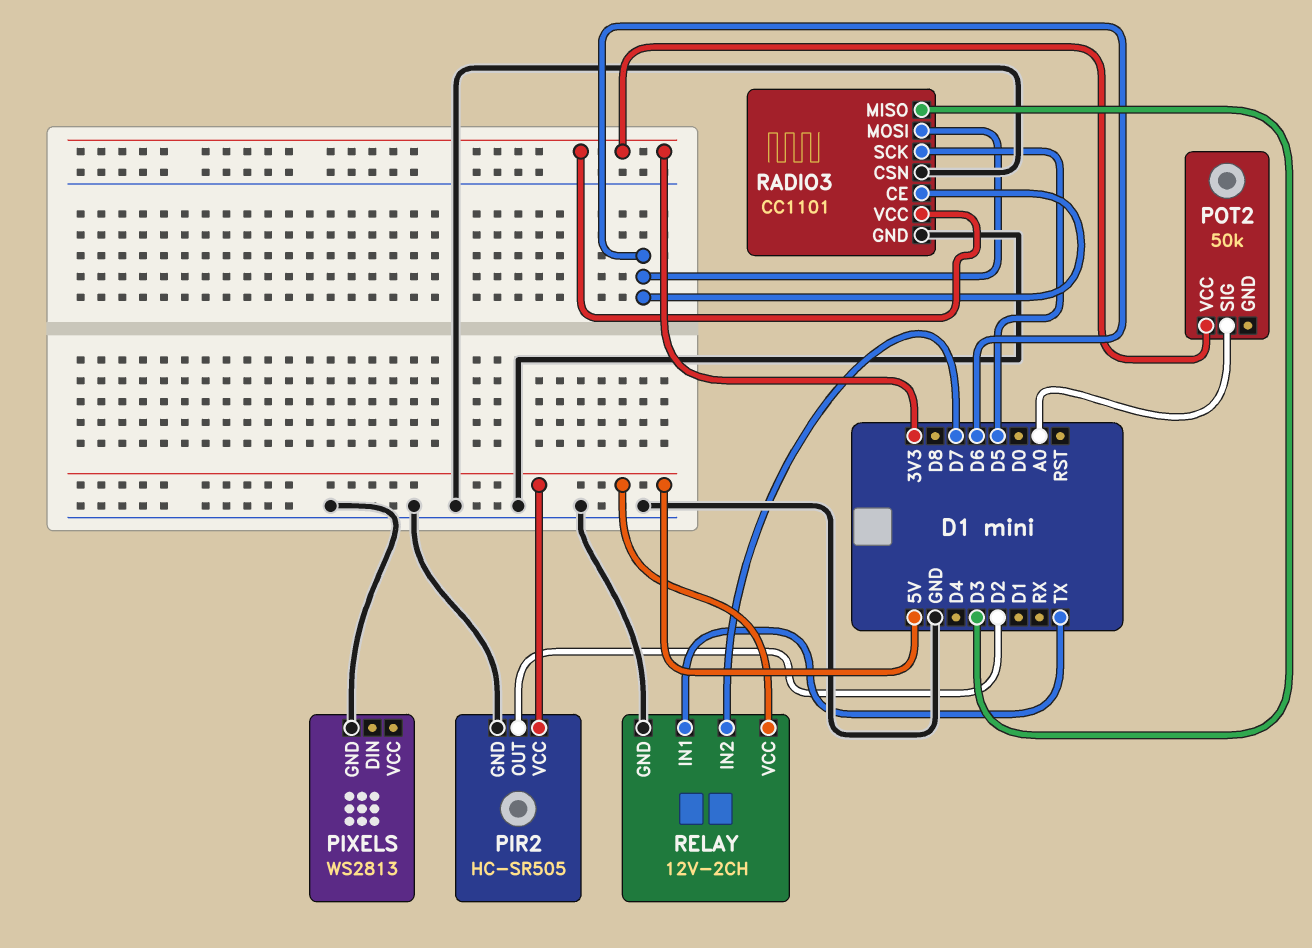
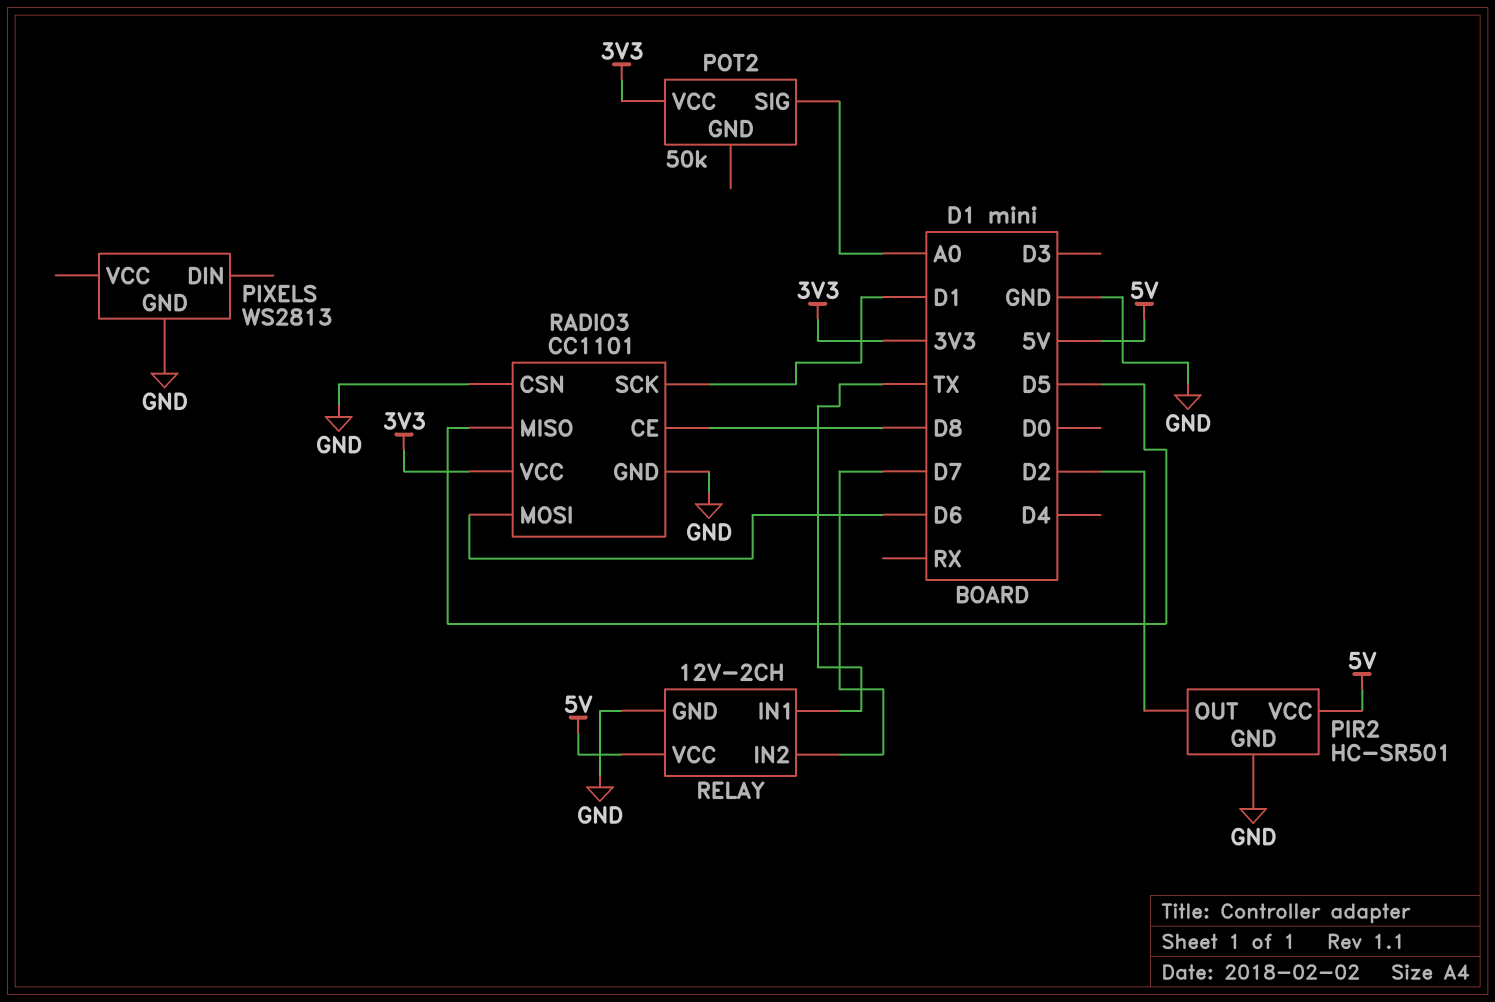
PIR2: HC-SR505 -> HC-SR501
RADIO3 pin CE: D6 -> D8
RADIO3 pin MISO: D3 -> D5
RADIO3 pin SCK: D5 -> D1

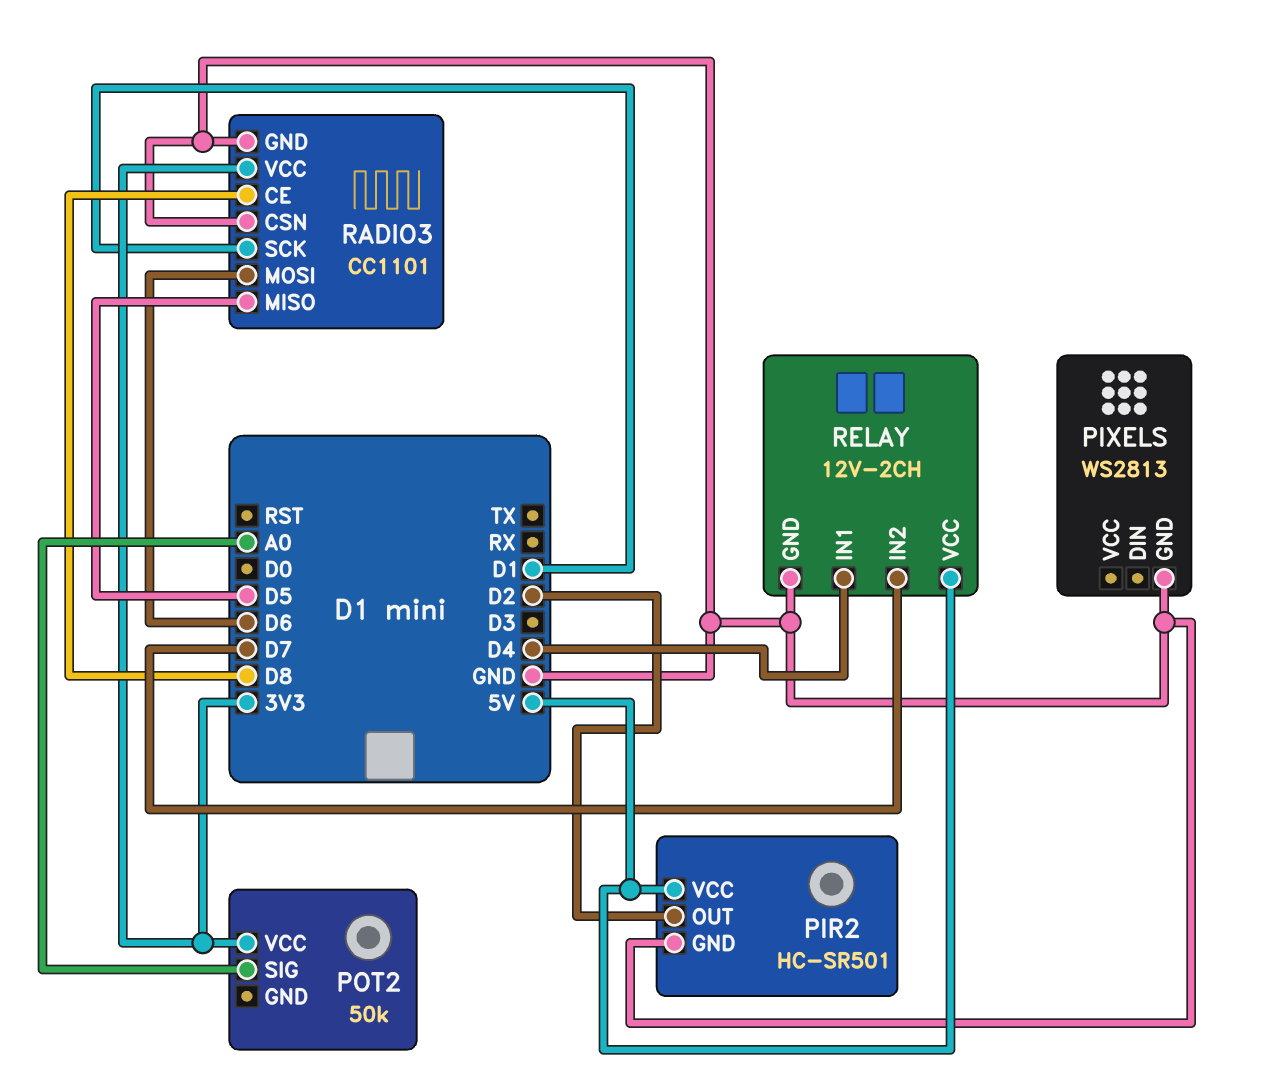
RELAY pin IN1: TX -> D4

